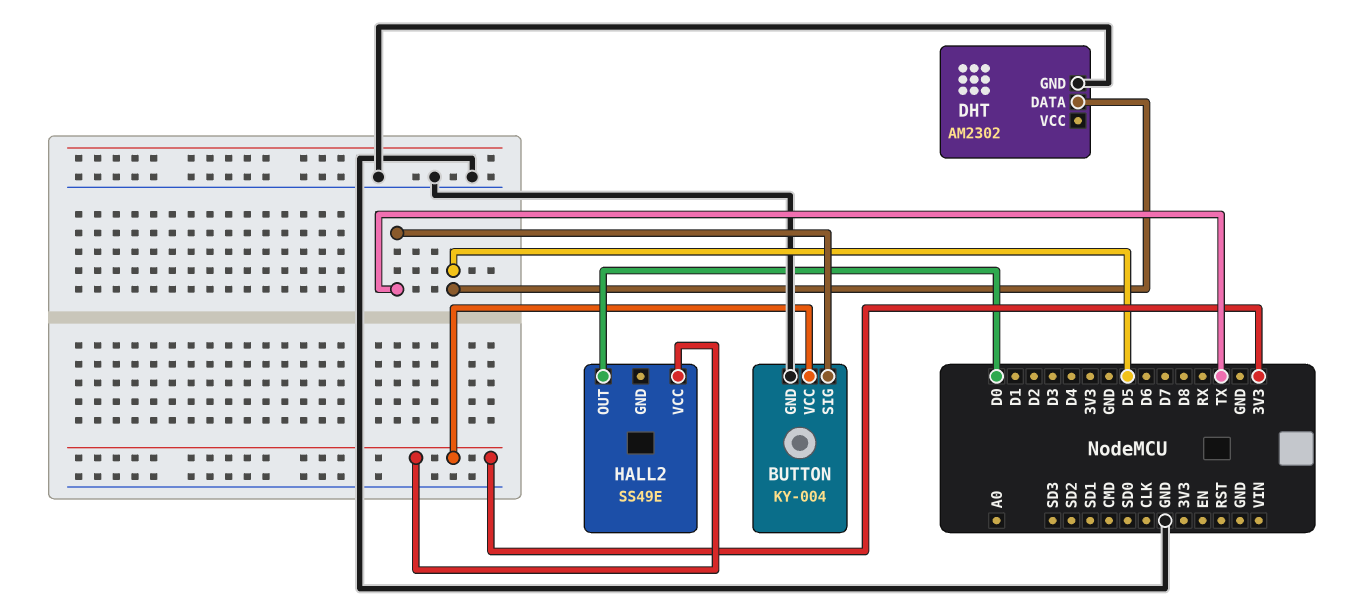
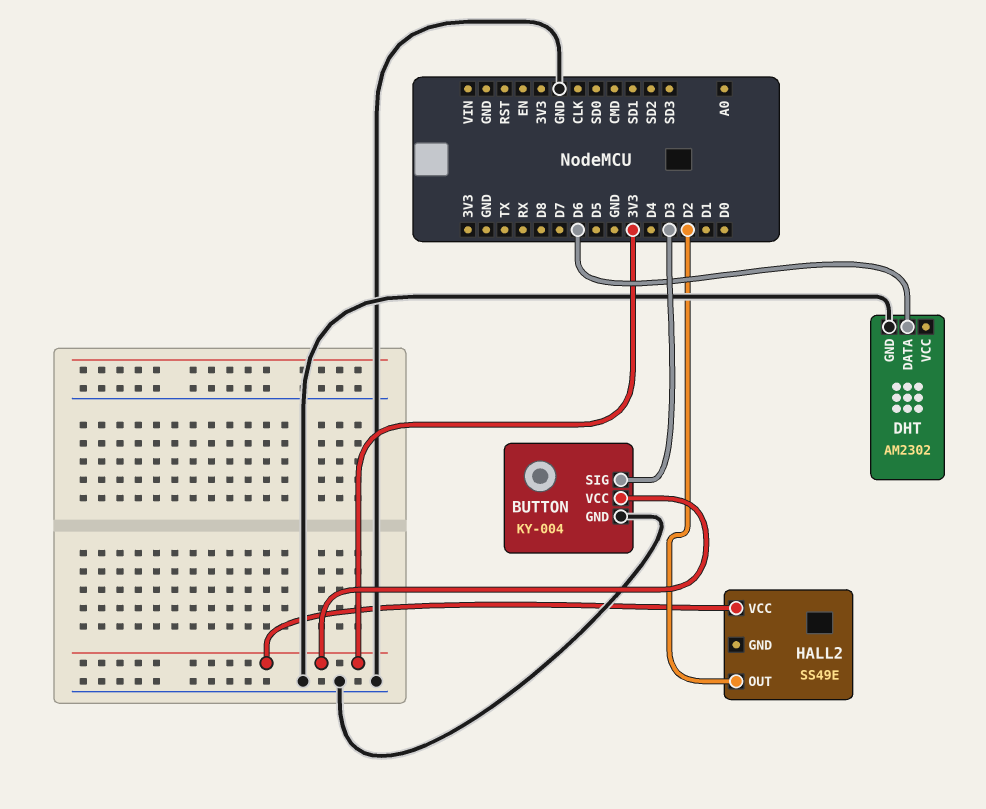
BUTTON pin SIG: TX -> D3
DHT pin DATA: D5 -> D6
HALL2 pin OUT: D0 -> D2

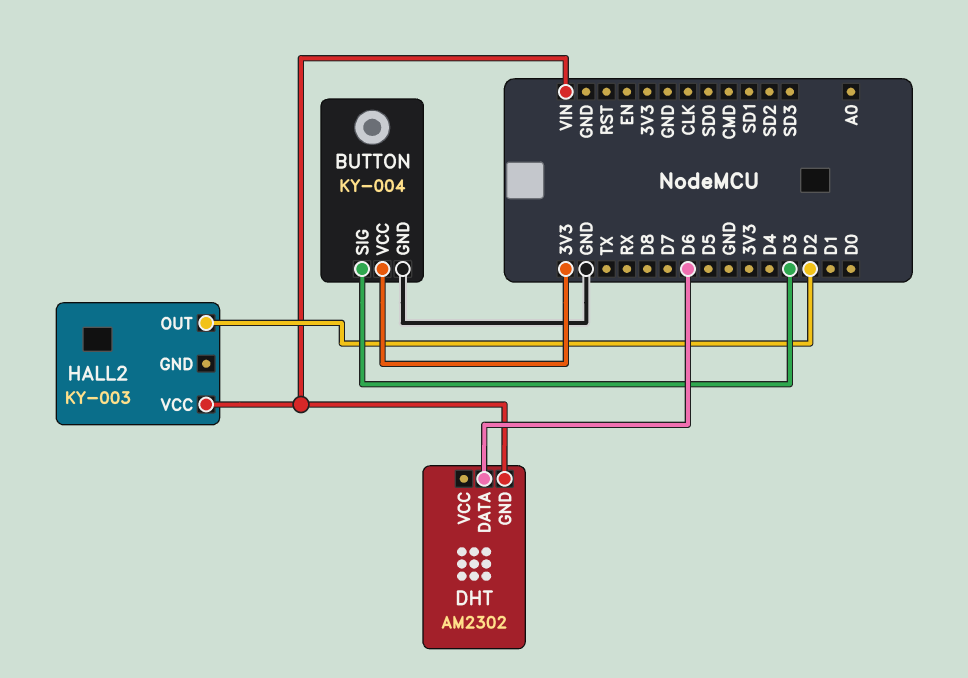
DHT pin GND: GND -> VIN
HALL2: SS49E -> KY-003
HALL2 pin VCC: 3V3 -> VIN

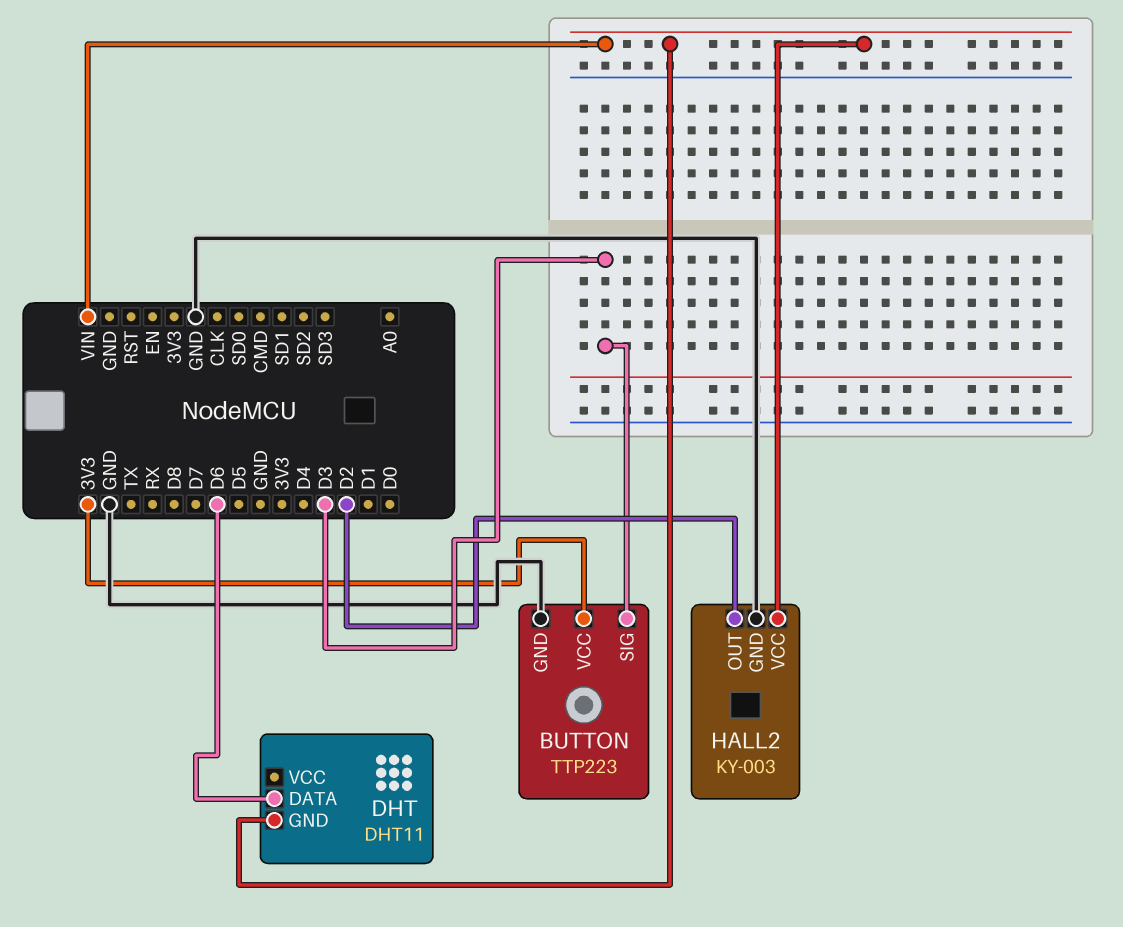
BUTTON: KY-004 -> TTP223
DHT: AM2302 -> DHT11
HALL2 pin GND: none -> GND

